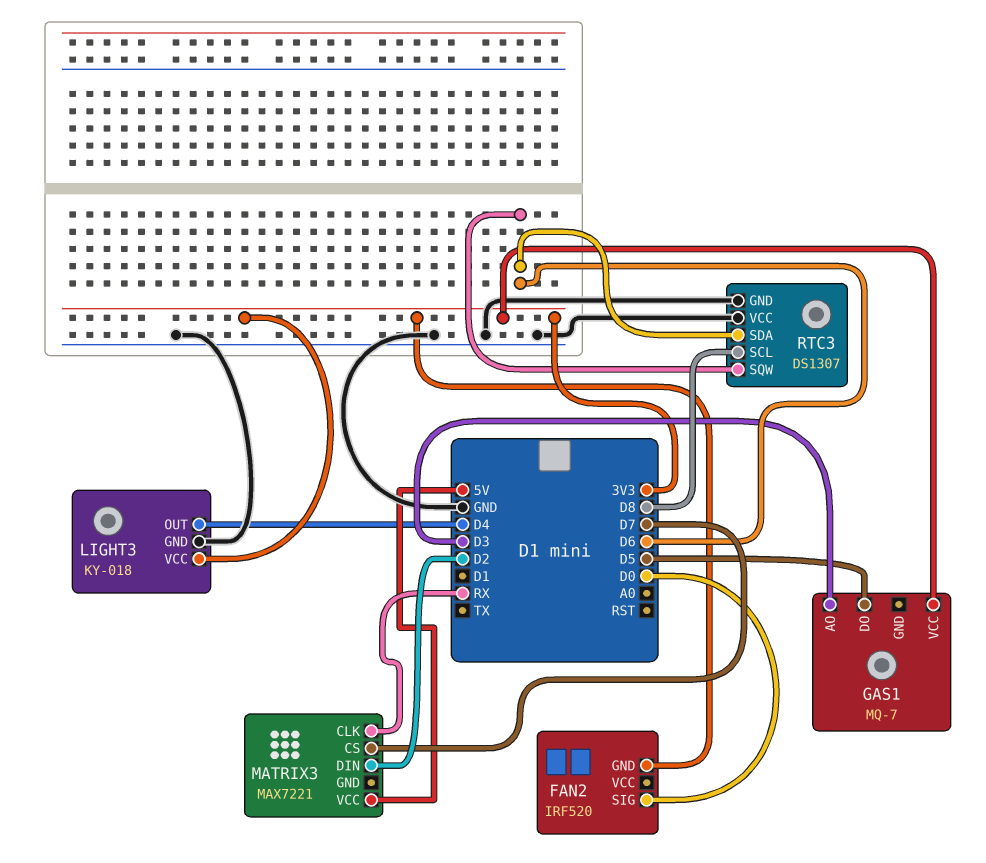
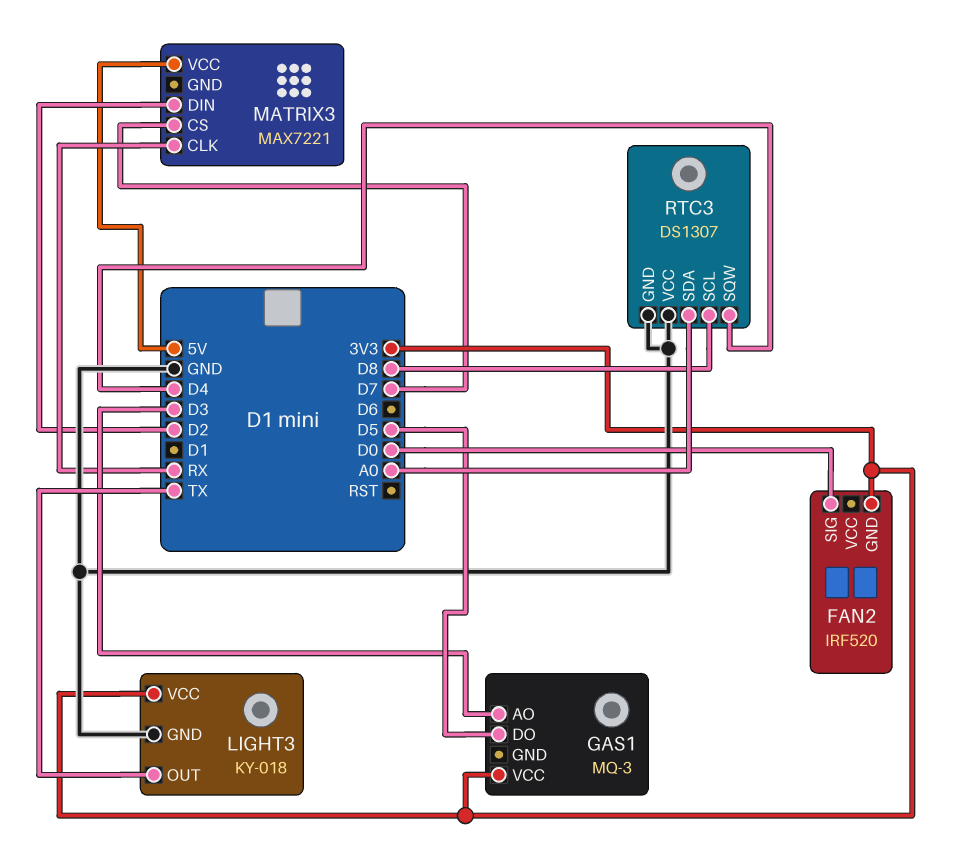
GAS1: MQ-7 -> MQ-3
LIGHT3 pin OUT: D4 -> TX
RTC3 pin SDA: D6 -> A0
RTC3 pin SQW: D6 -> D4

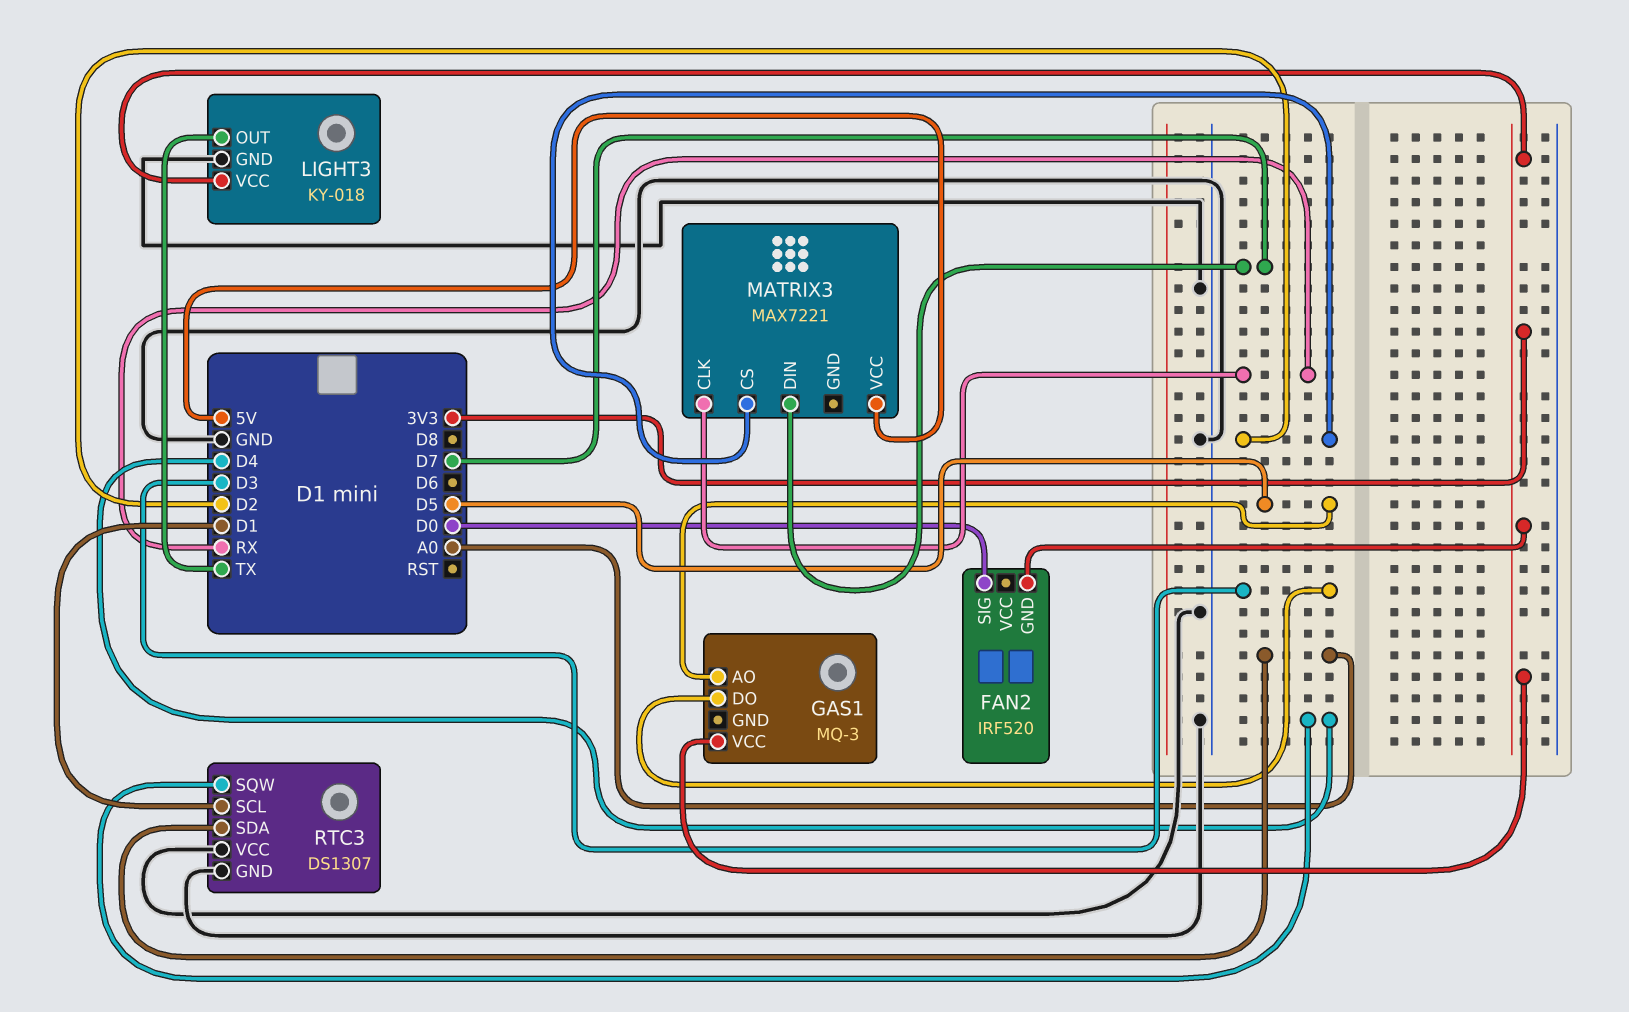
GAS1 pin AO: D3 -> D5
GAS1 pin DO: D5 -> D3
MATRIX3 pin CS: D7 -> D2
MATRIX3 pin DIN: D2 -> D7
RTC3 pin SCL: D8 -> D1

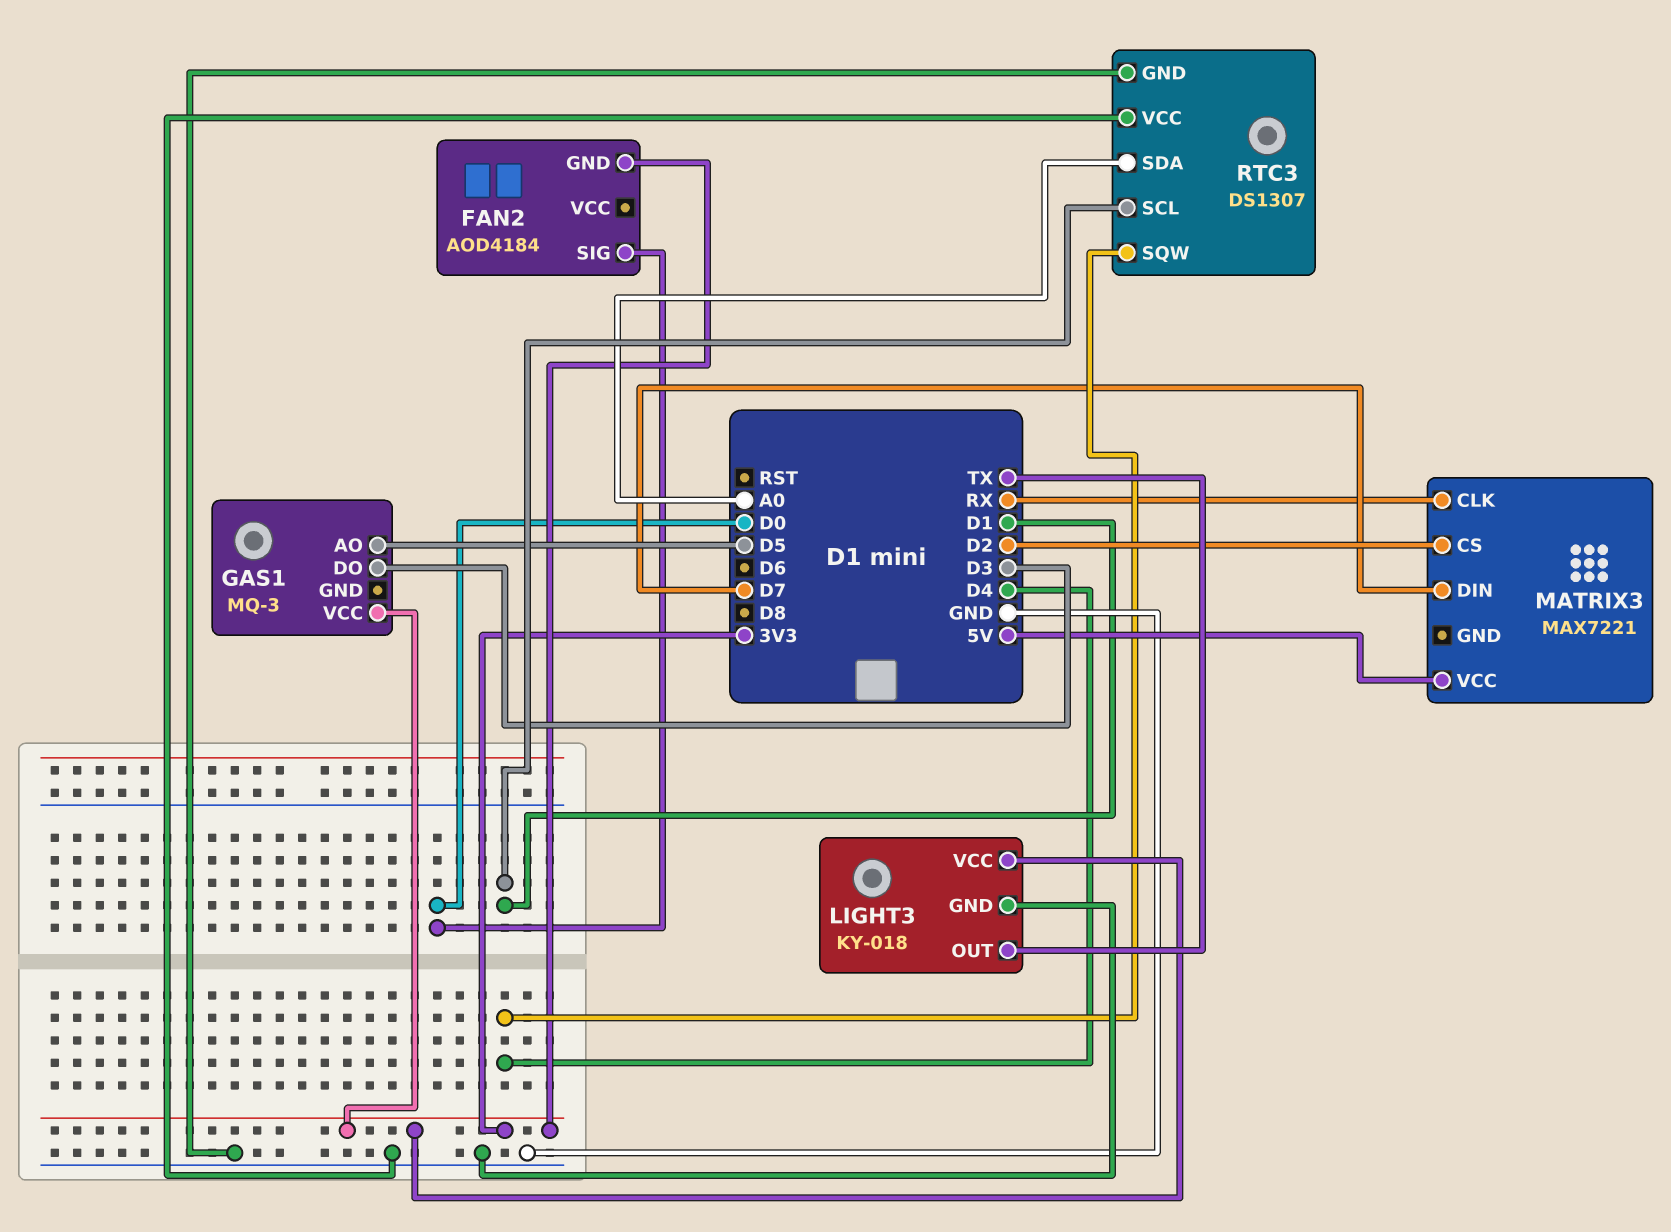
FAN2: IRF520 -> AOD4184

